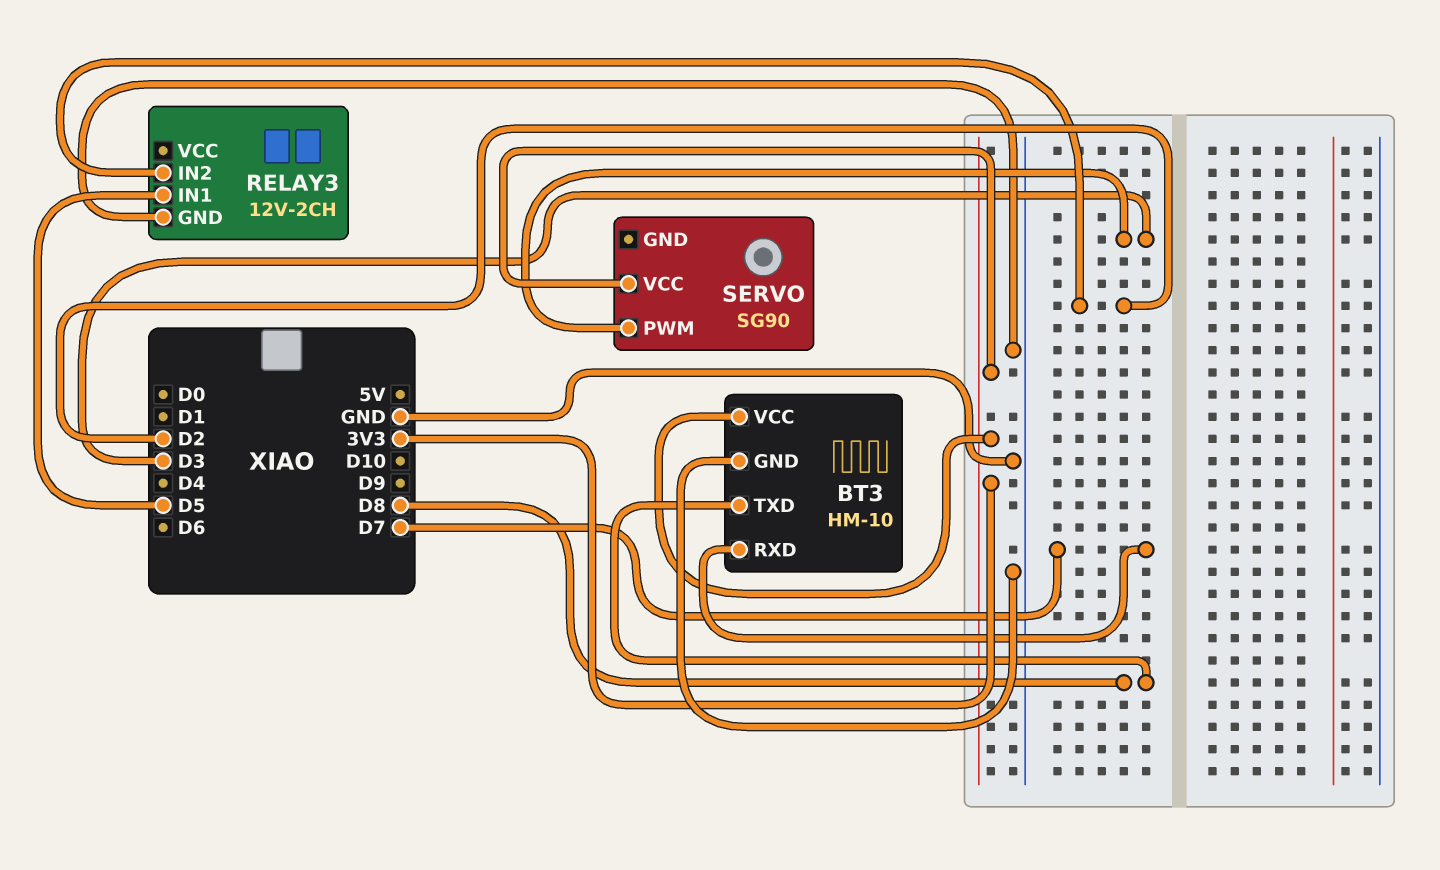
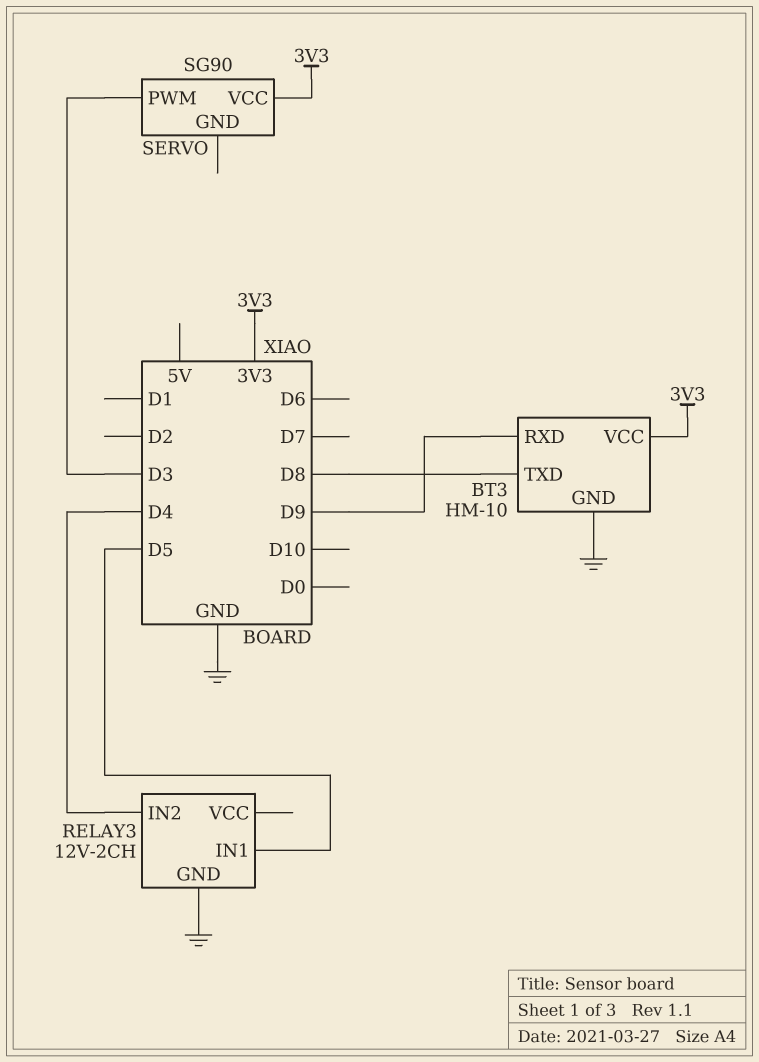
BT3 pin RXD: D7 -> D9
RELAY3 pin IN2: D2 -> D4

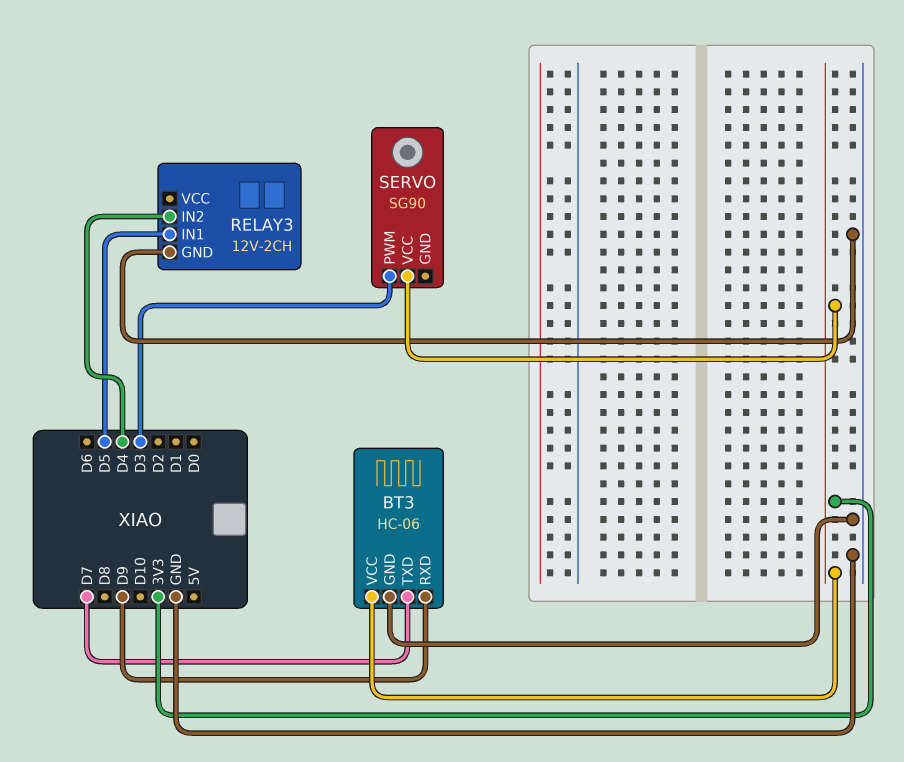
BT3: HM-10 -> HC-06
BT3 pin TXD: D8 -> D7

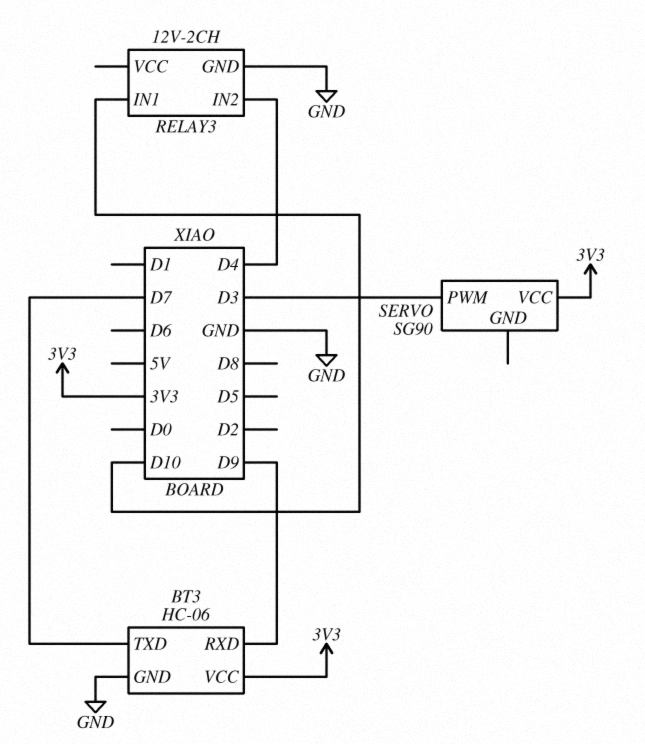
RELAY3 pin IN1: D5 -> D10

